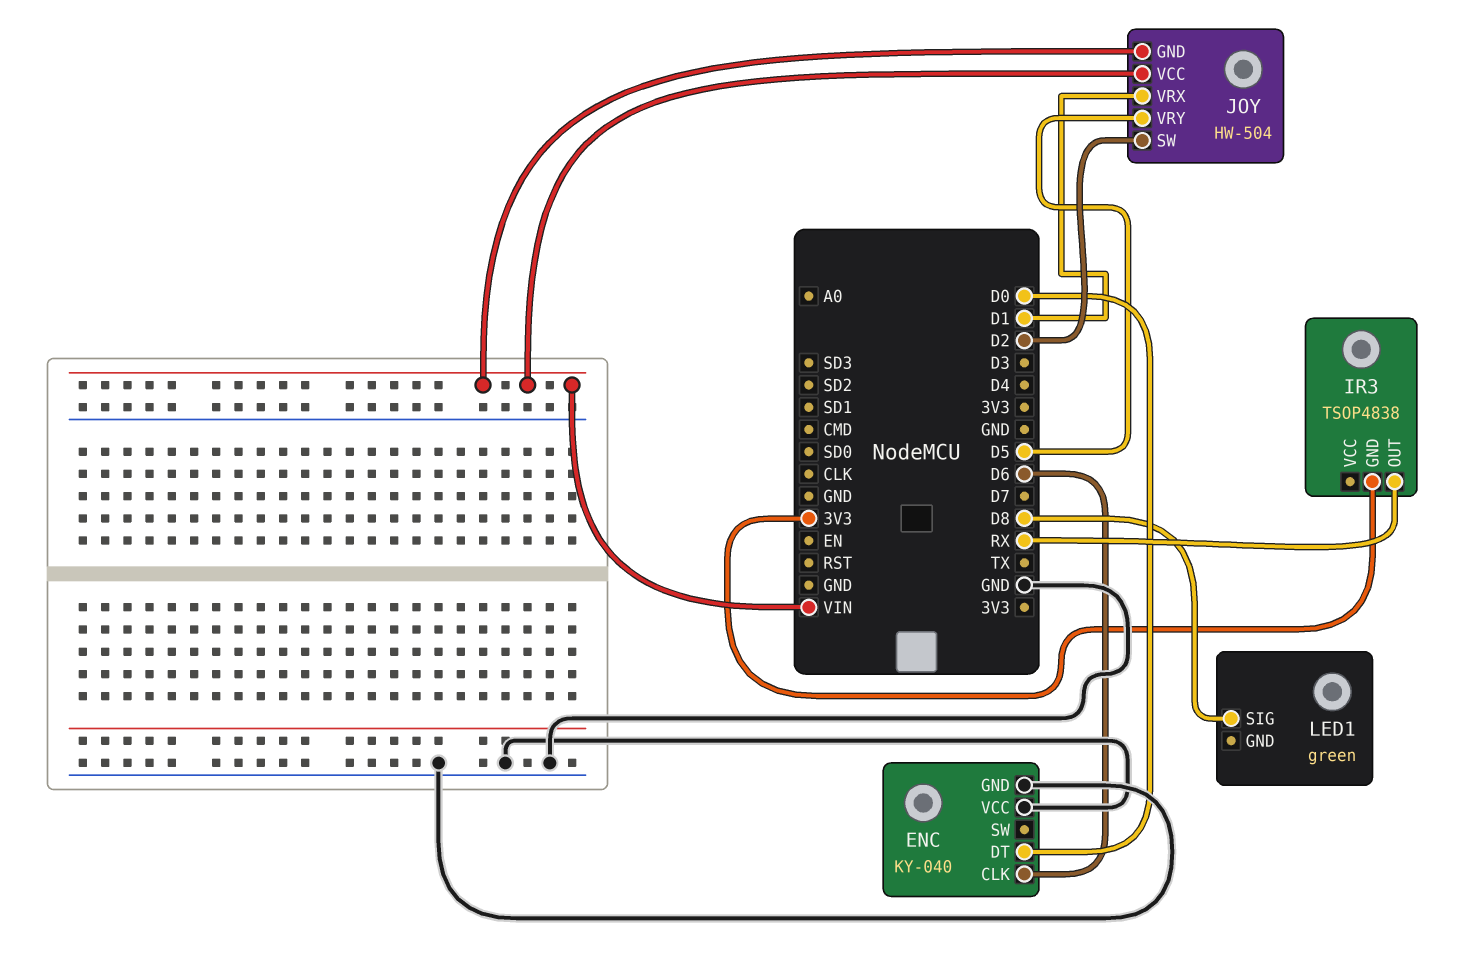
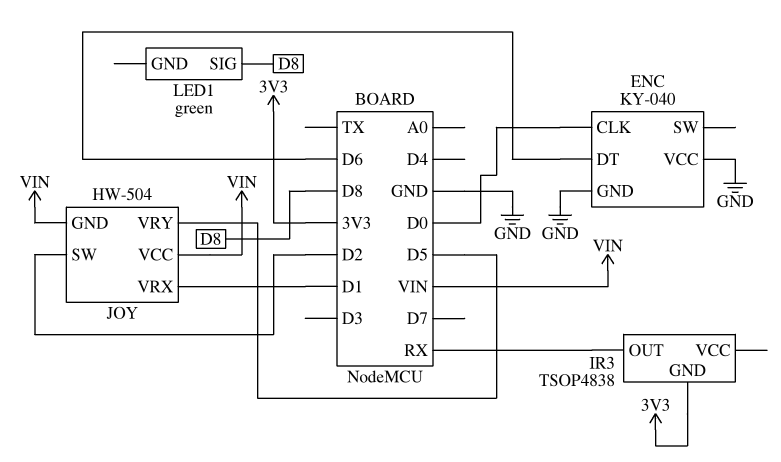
ENC pin CLK: D6 -> D0
ENC pin DT: D0 -> D6

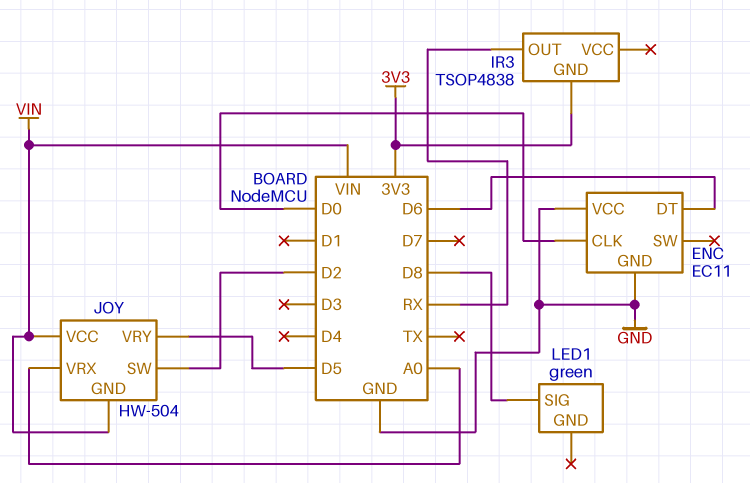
ENC: KY-040 -> EC11
JOY pin VRX: D1 -> A0

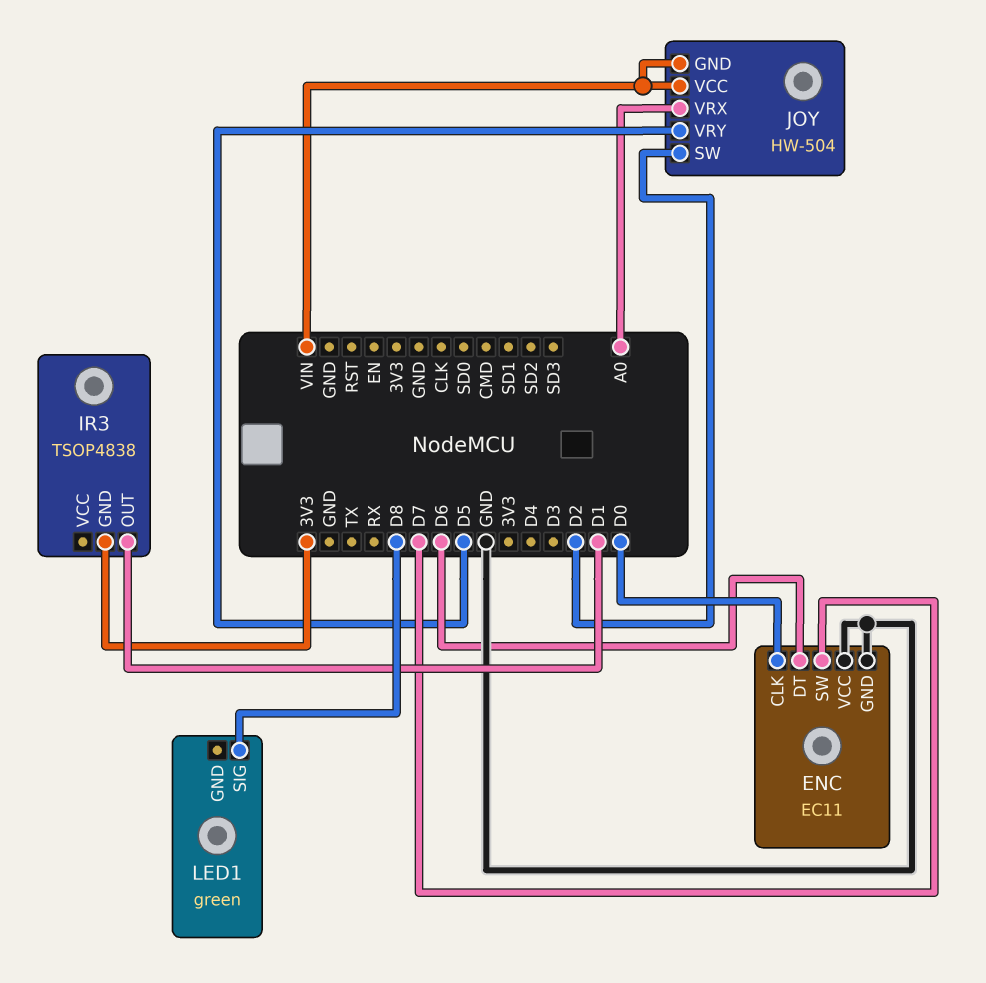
ENC pin SW: none -> D7
IR3 pin OUT: RX -> D1

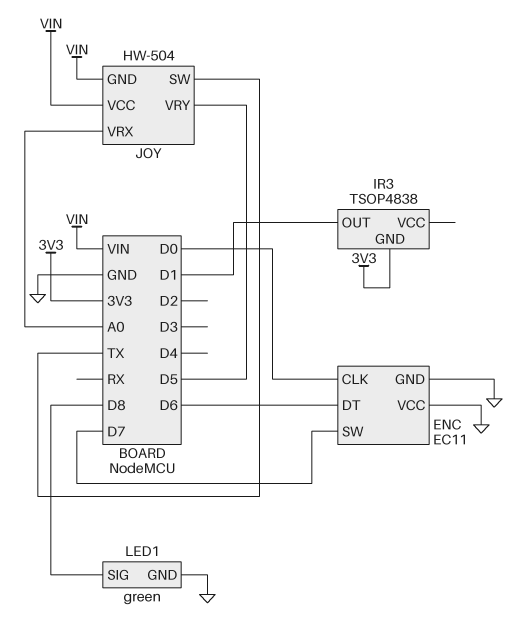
JOY pin SW: D2 -> TX
LED1 pin GND: none -> GND

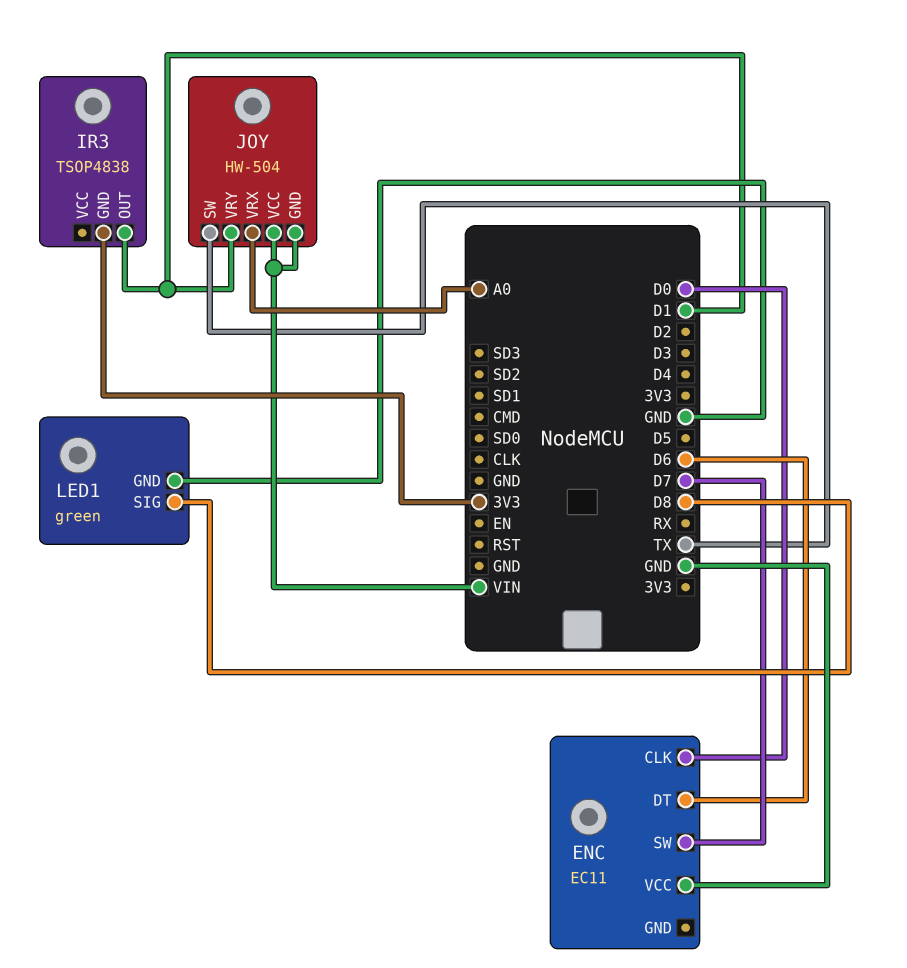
ENC pin GND: GND -> none
JOY pin VRY: D5 -> D1

